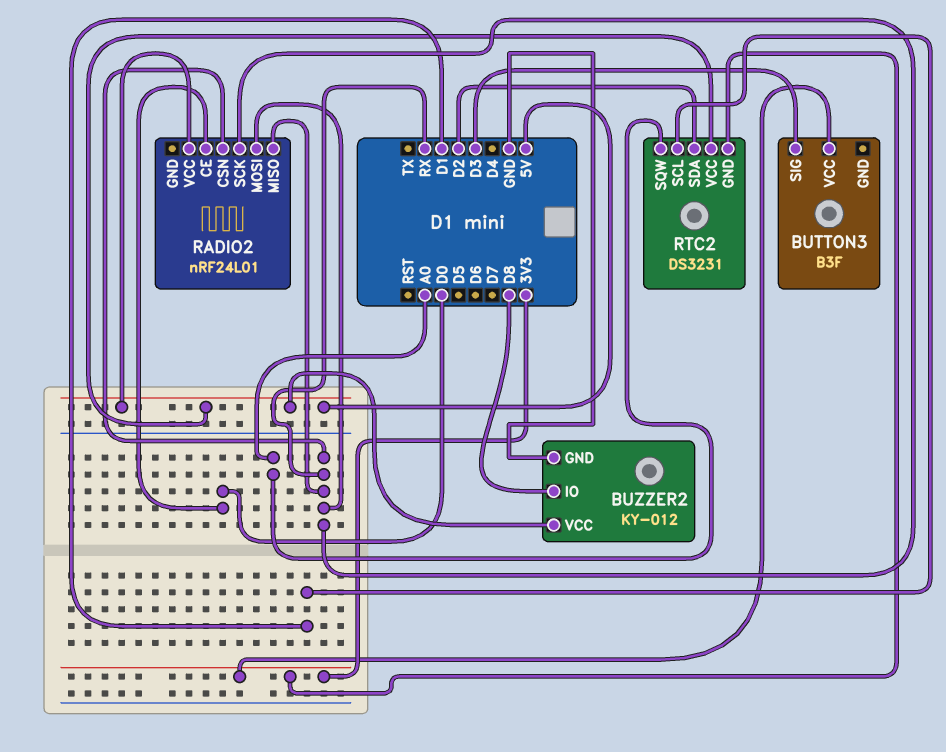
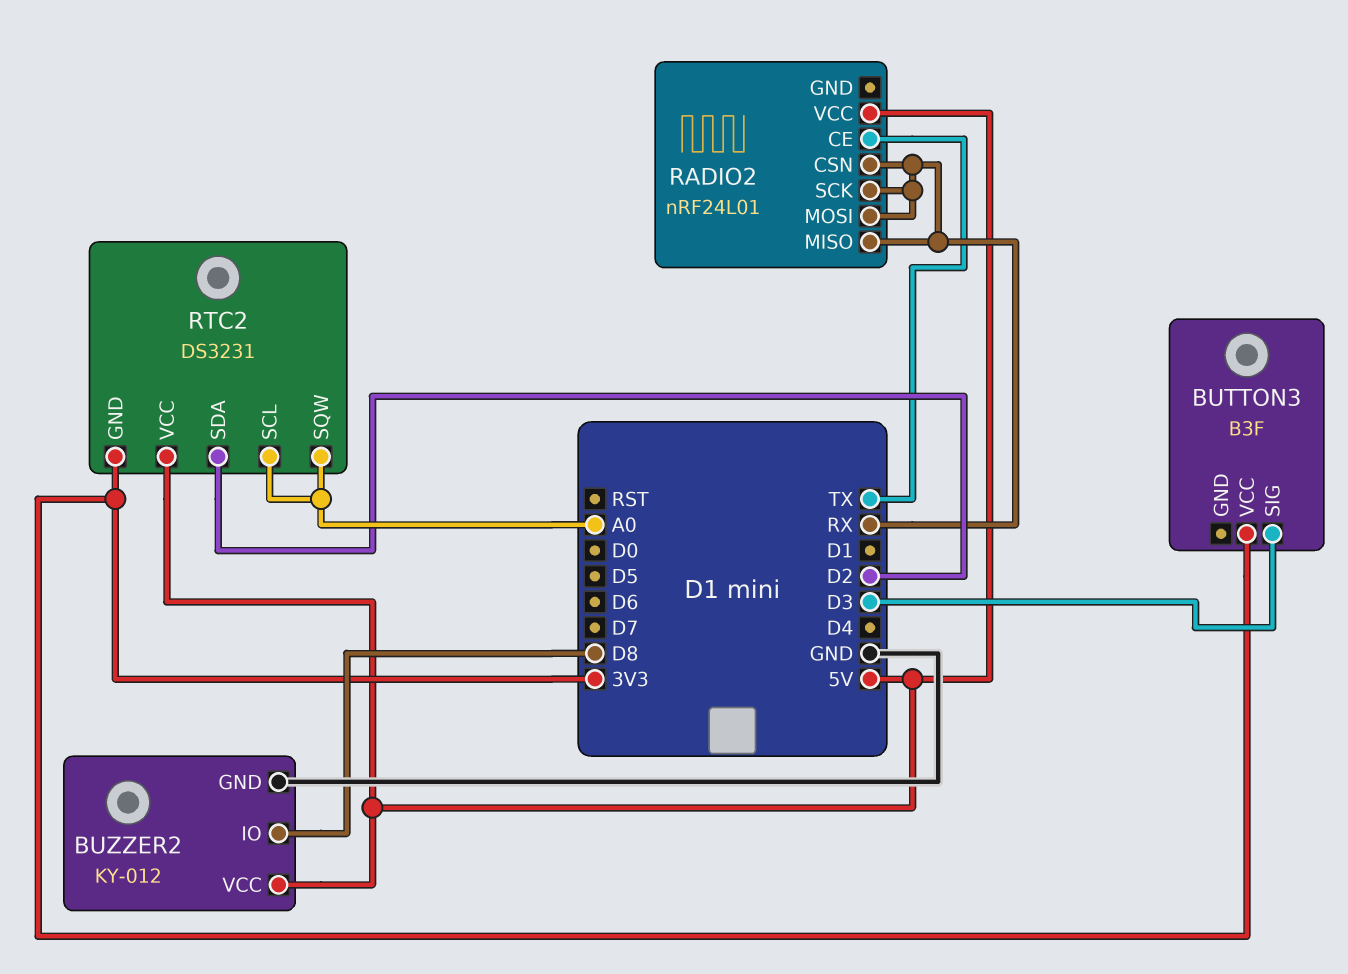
RADIO2 pin CE: D0 -> TX
RTC2 pin SCL: D1 -> A0

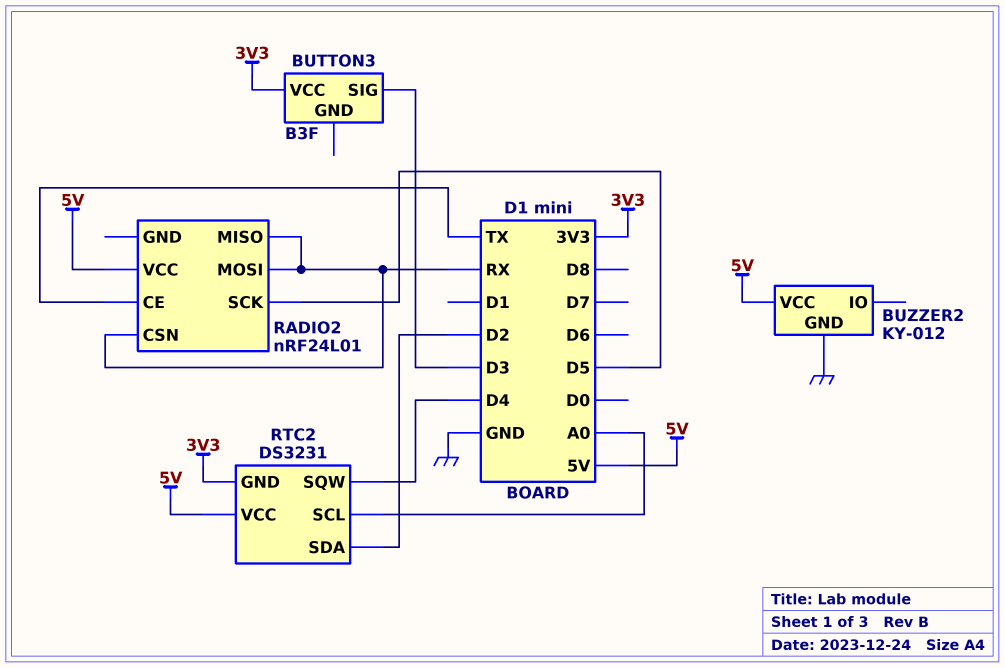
BUZZER2 pin IO: D8 -> none
RADIO2 pin SCK: RX -> D5
RTC2 pin SQW: A0 -> D4

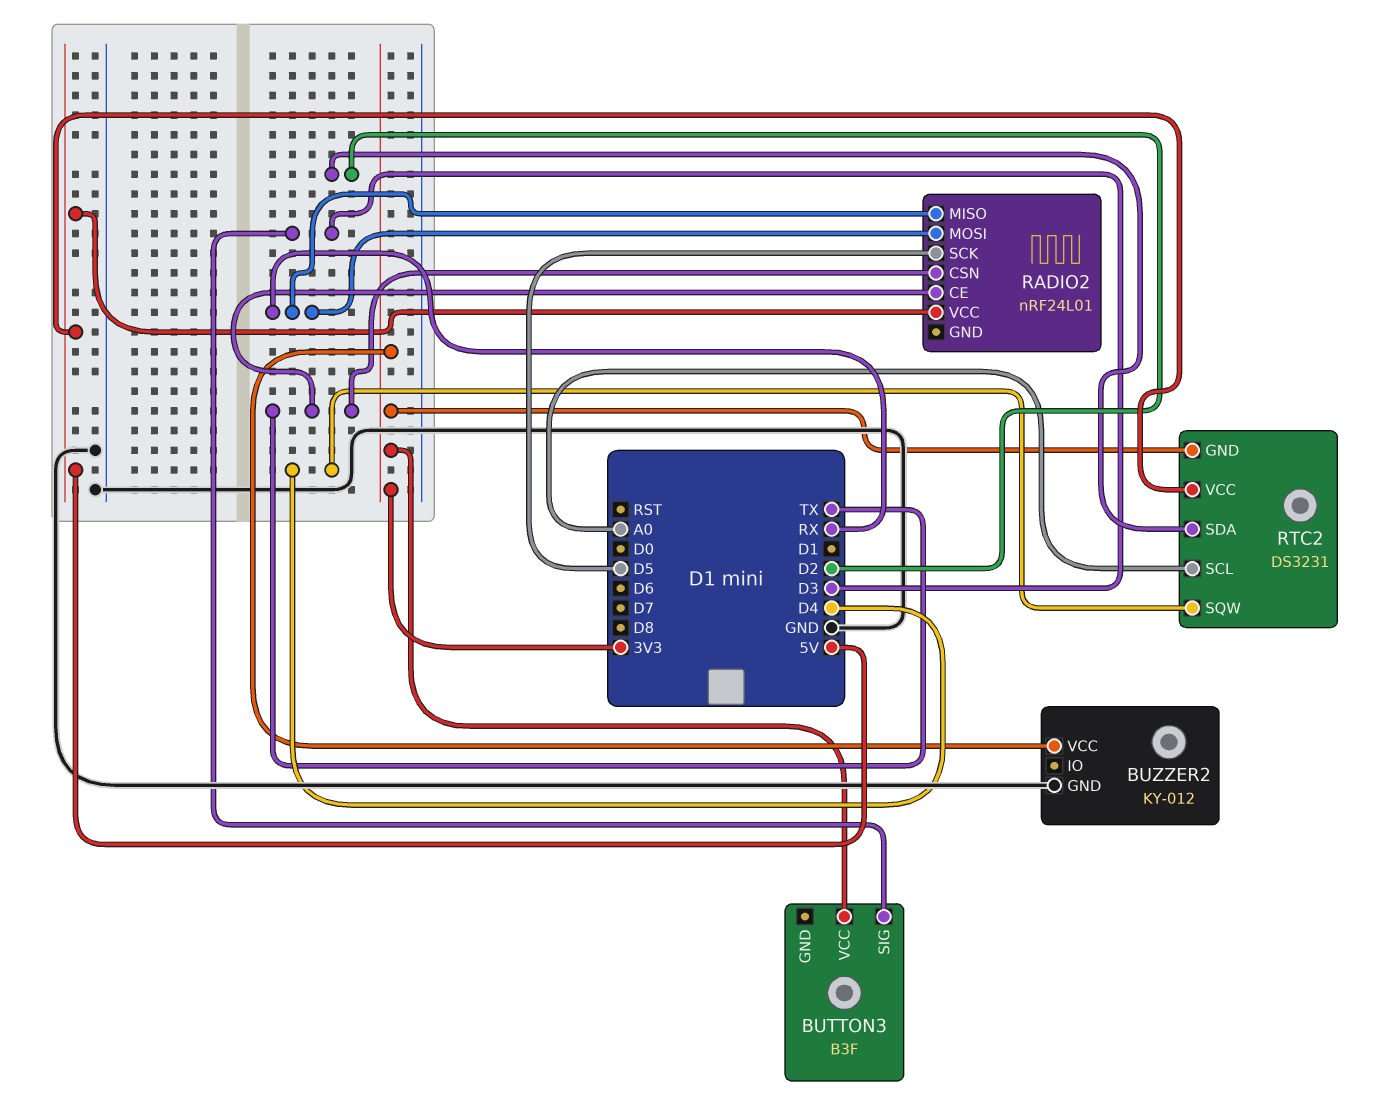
BUZZER2 pin VCC: 5V -> 3V3
RADIO2 pin CSN: RX -> TX

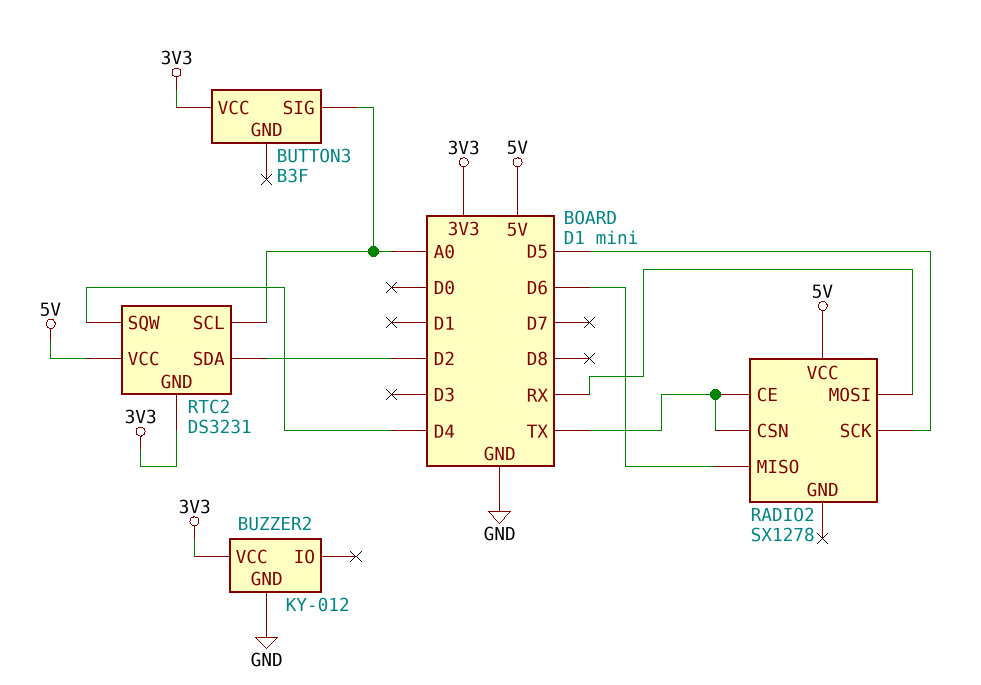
BUTTON3 pin SIG: D3 -> A0
RADIO2: nRF24L01 -> SX1278
RADIO2 pin MISO: RX -> D6

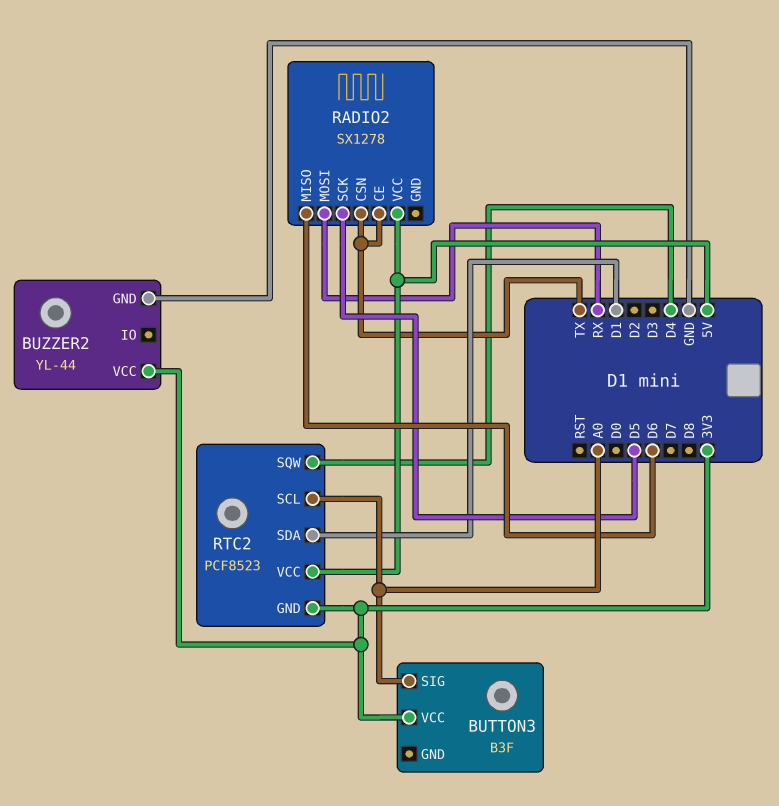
BUZZER2: KY-012 -> YL-44
RTC2: DS3231 -> PCF8523
RTC2 pin SDA: D2 -> D1

